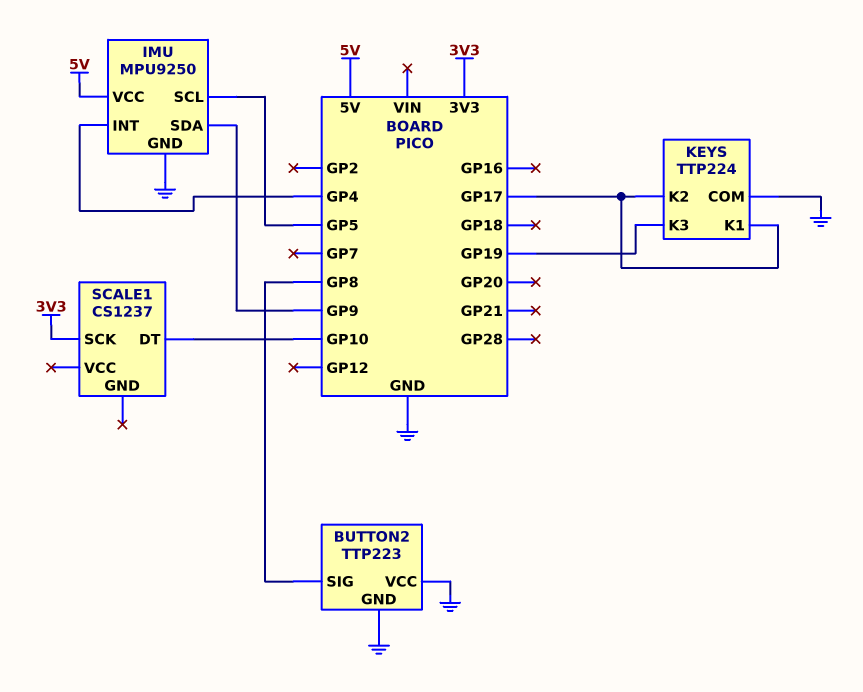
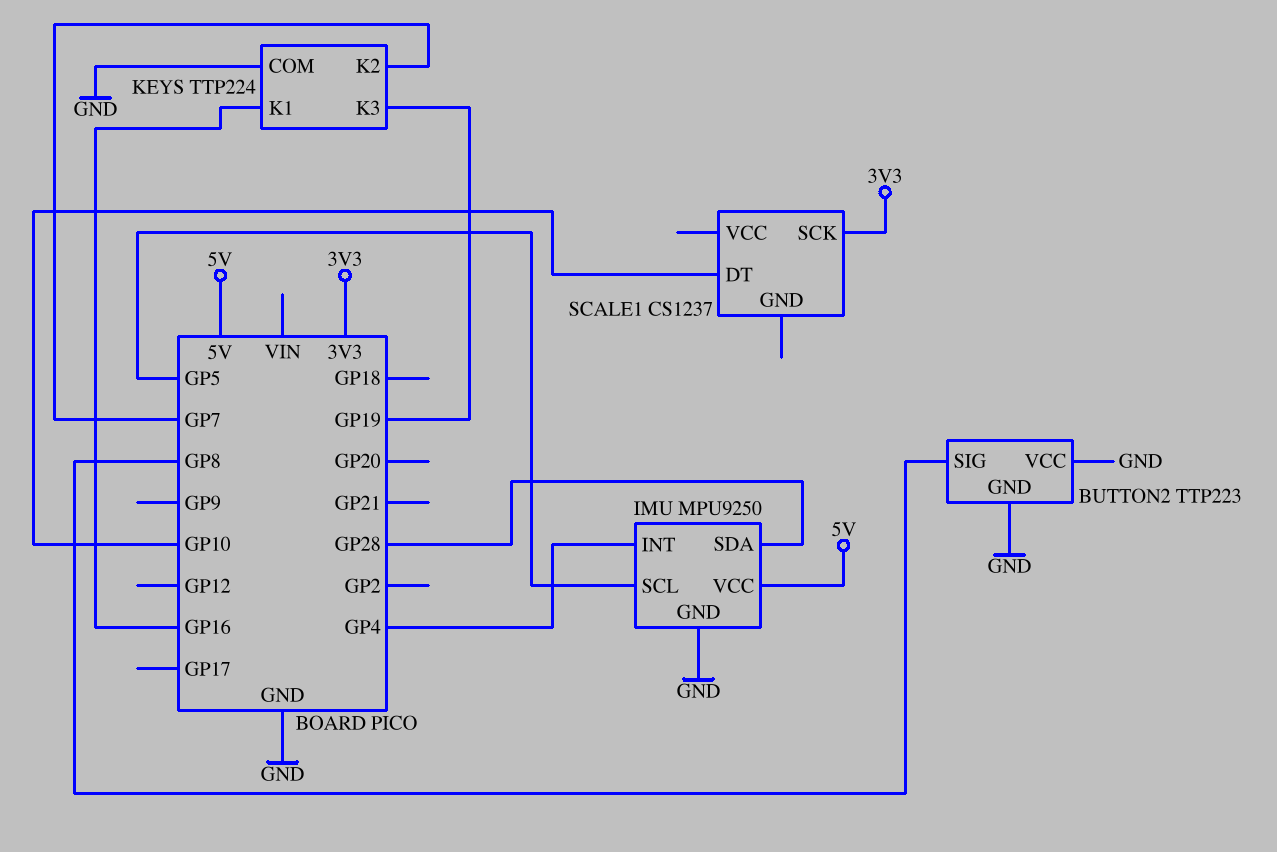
IMU pin SDA: GP9 -> GP28
KEYS pin K1: GP17 -> GP16
KEYS pin K2: GP17 -> GP7

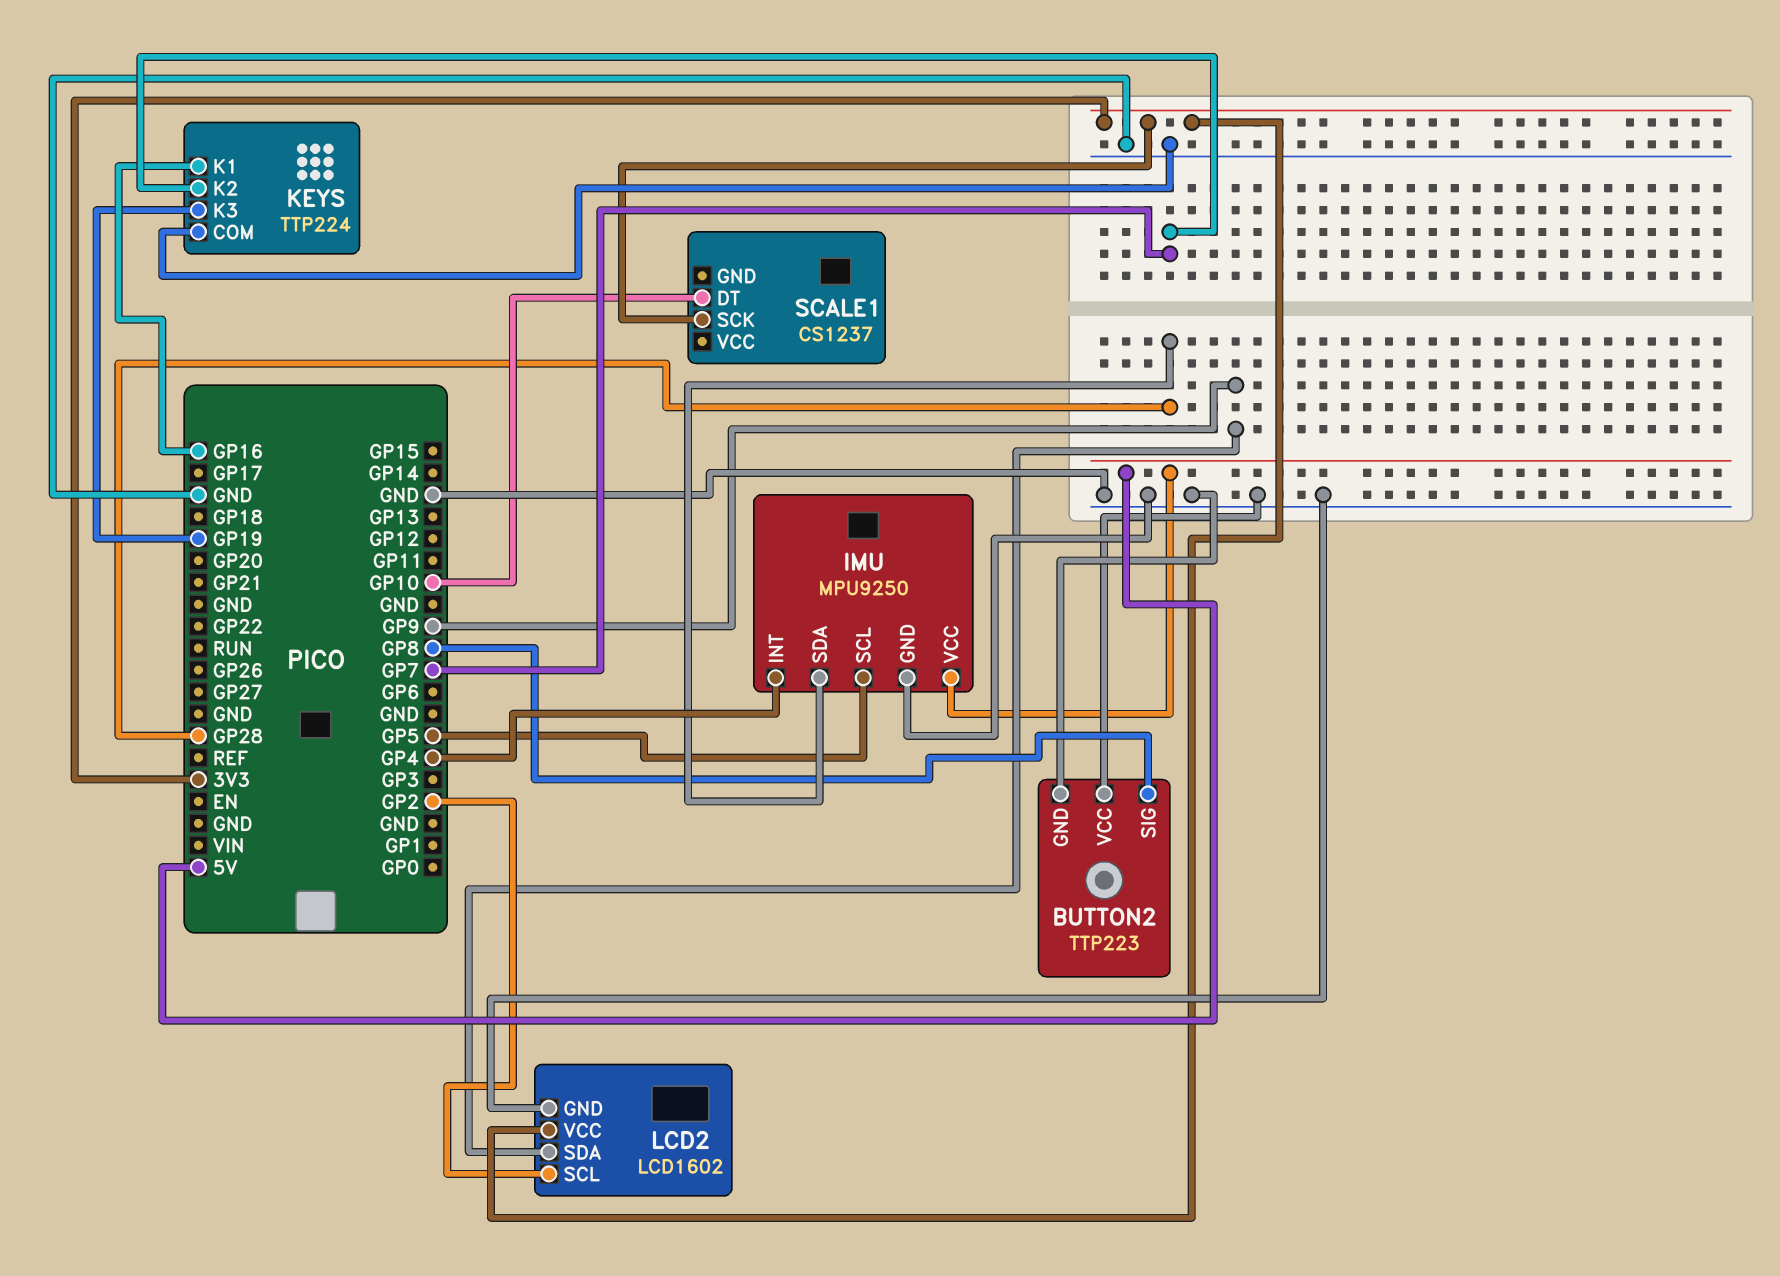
LCD2: none -> LCD1602
LCD2 pin GND: none -> GND
LCD2 pin SCL: none -> GP2
LCD2 pin SDA: none -> GP9
LCD2 pin VCC: none -> 3V3

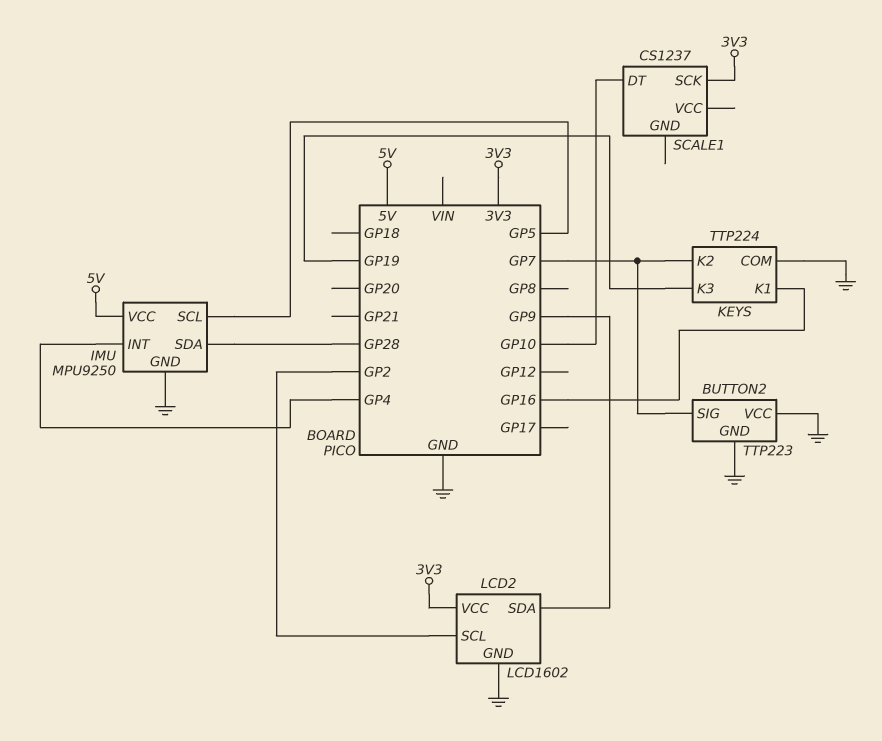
BUTTON2 pin SIG: GP8 -> GP7

